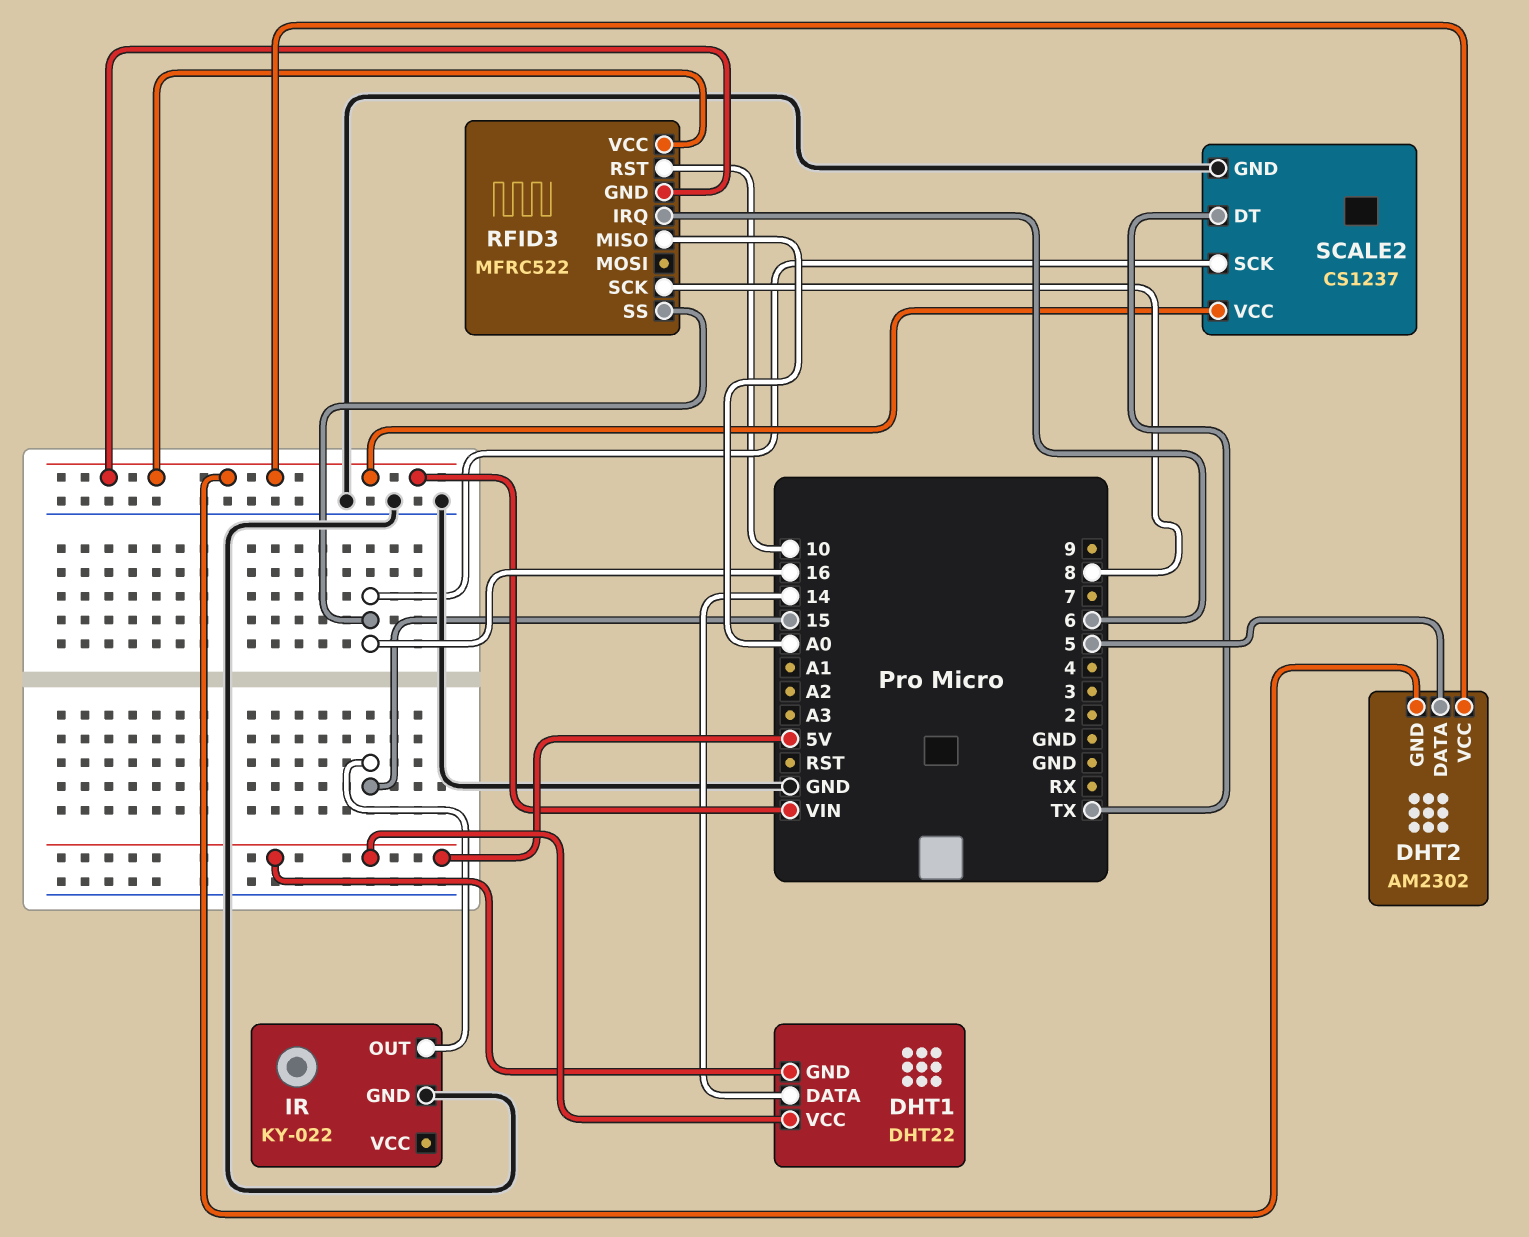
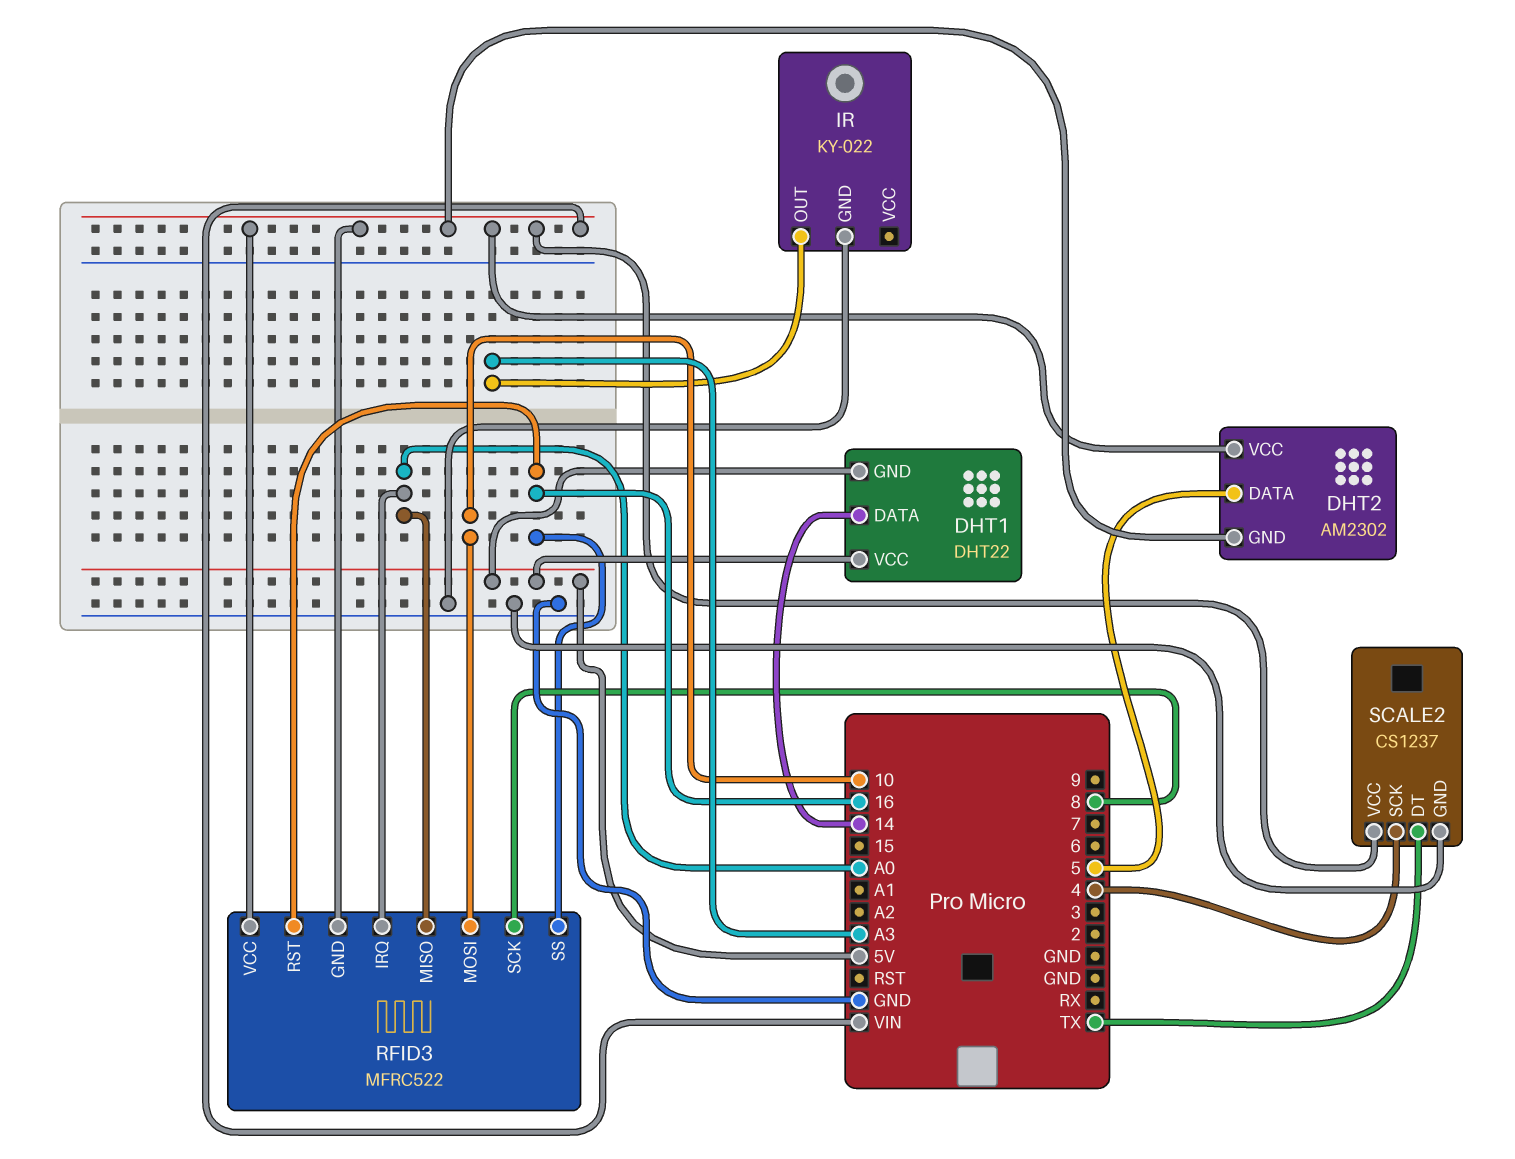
IR pin OUT: 15 -> A3
RFID3 pin IRQ: 6 -> A0
RFID3 pin MOSI: none -> 10
RFID3 pin RST: 10 -> 16
SCALE2 pin SCK: 16 -> 4

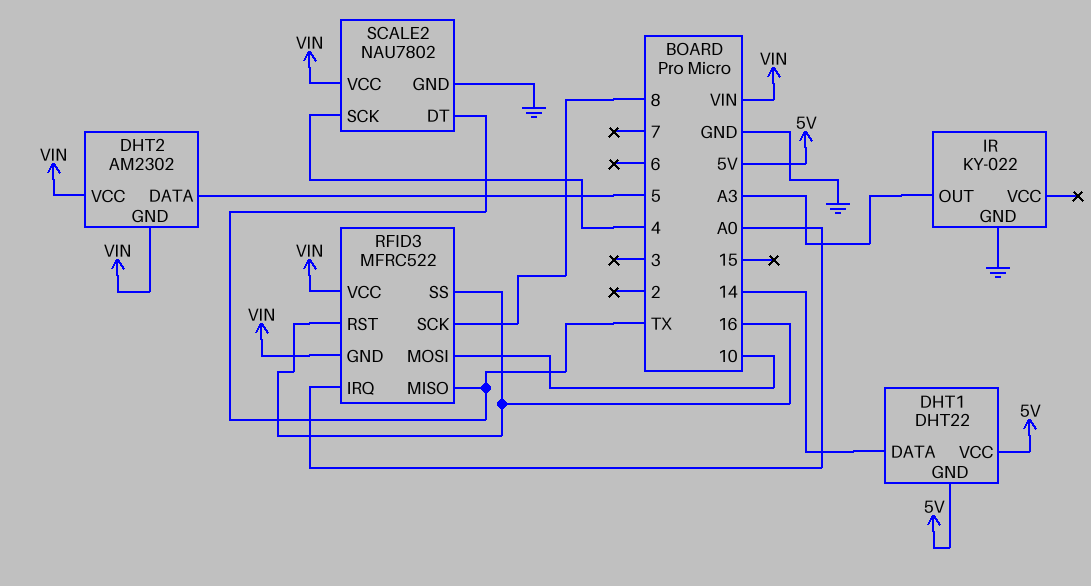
RFID3 pin MISO: A0 -> TX
SCALE2: CS1237 -> NAU7802

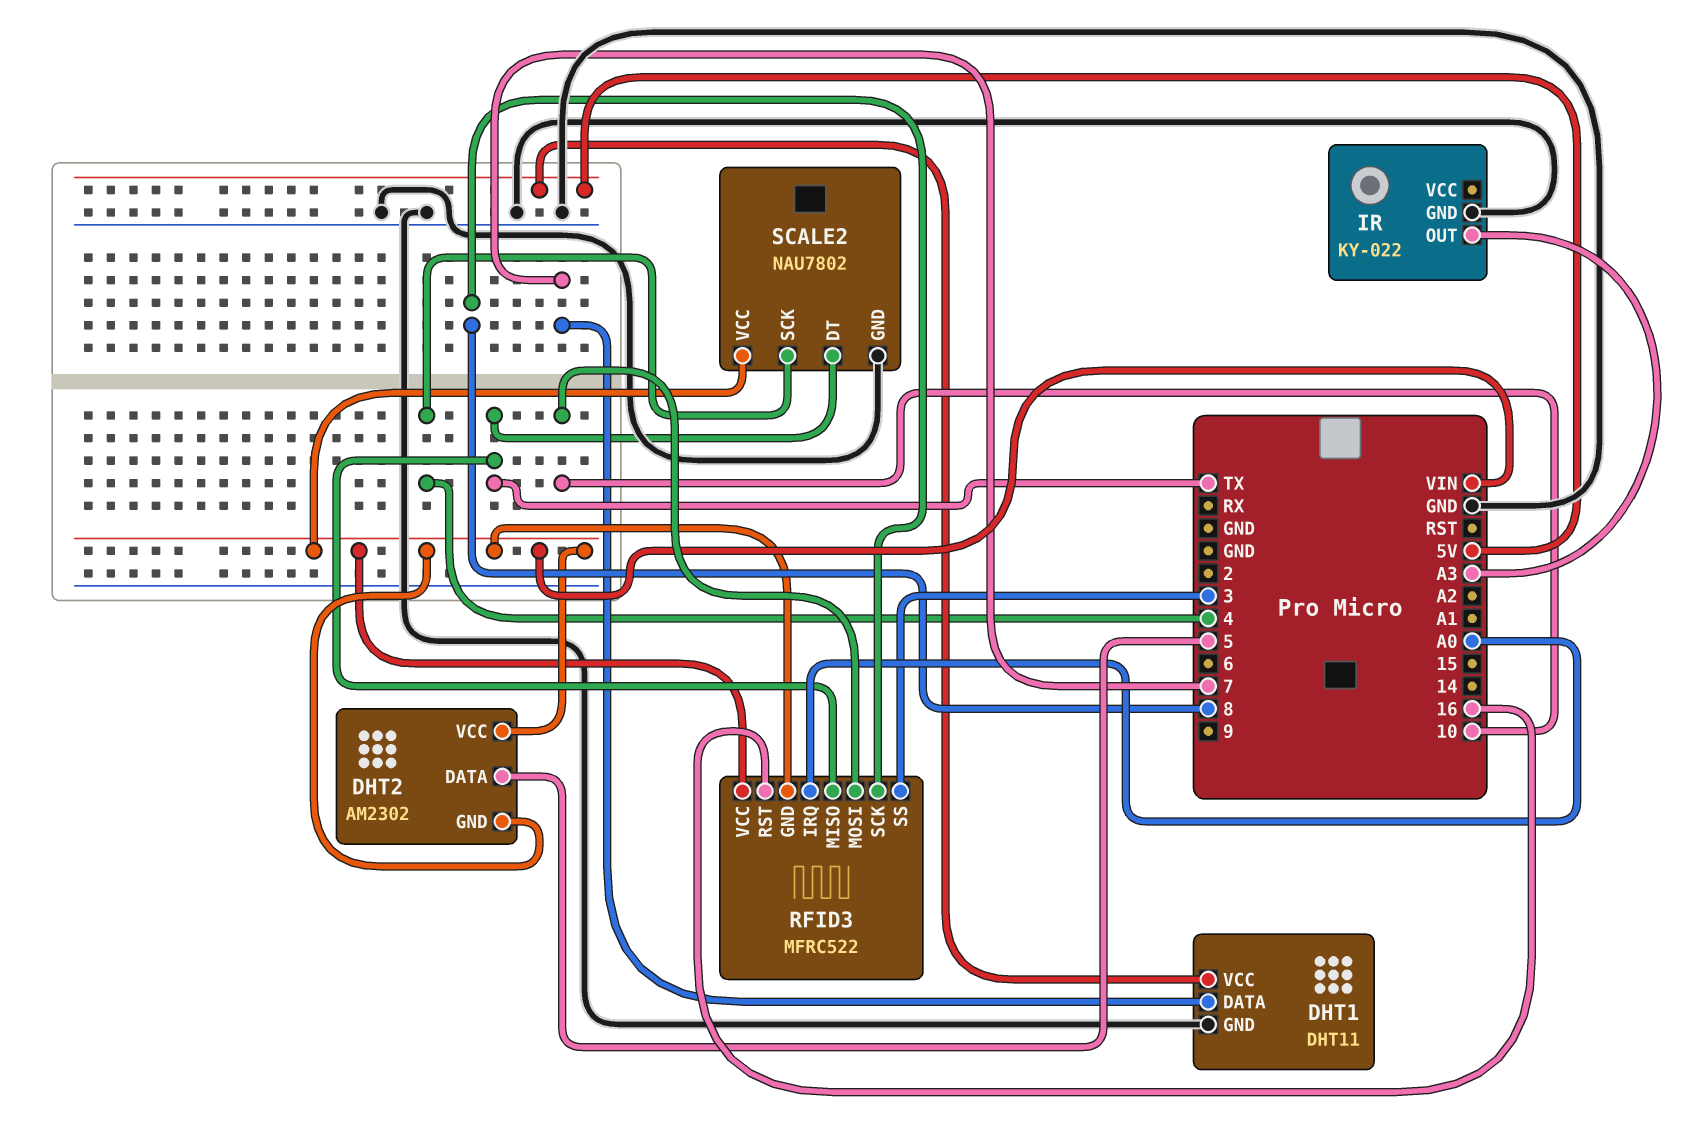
DHT1: DHT22 -> DHT11
DHT1 pin DATA: 14 -> 7
DHT1 pin GND: 5V -> GND
RFID3 pin SS: 16 -> 3

